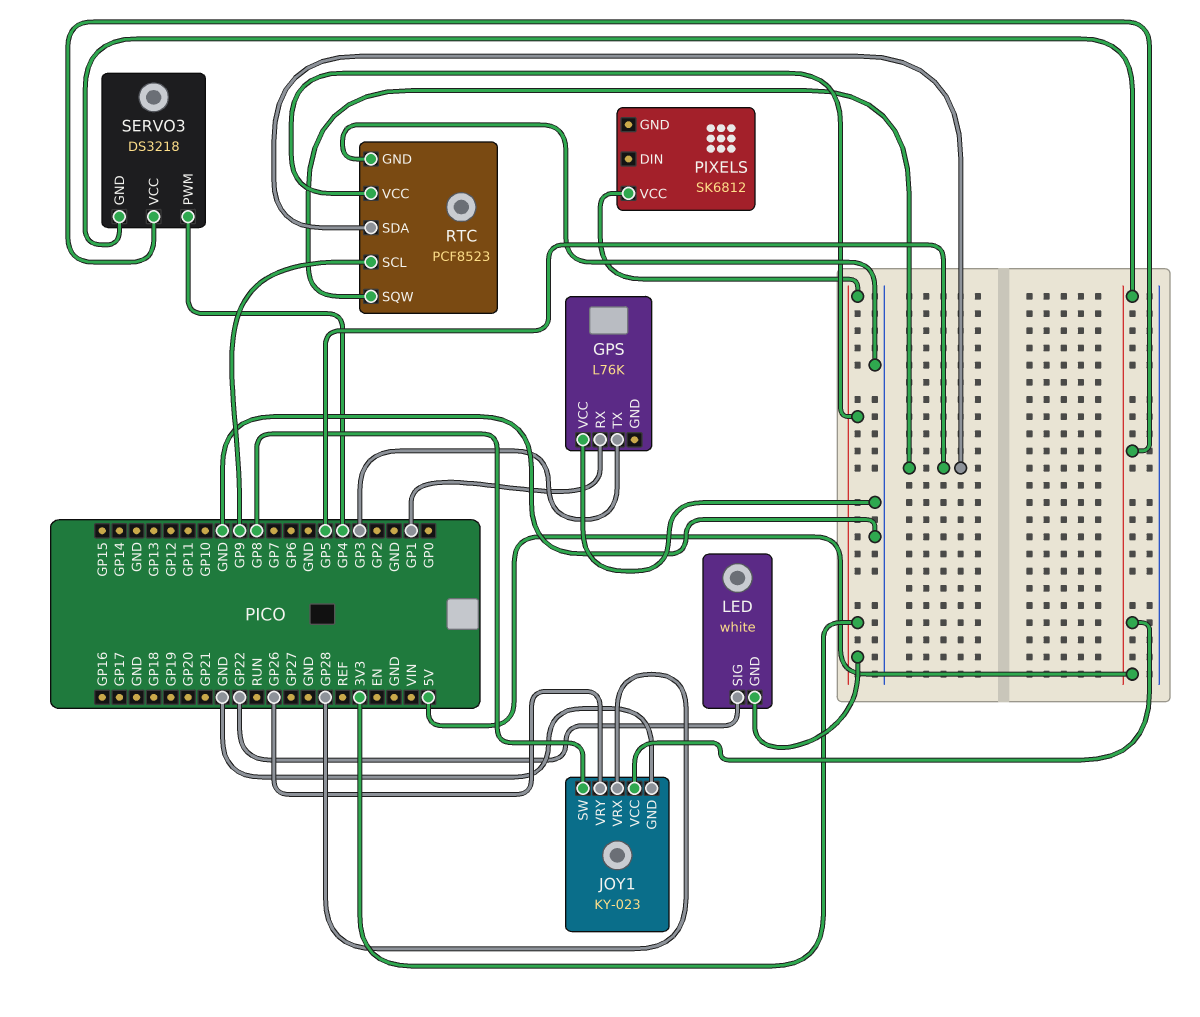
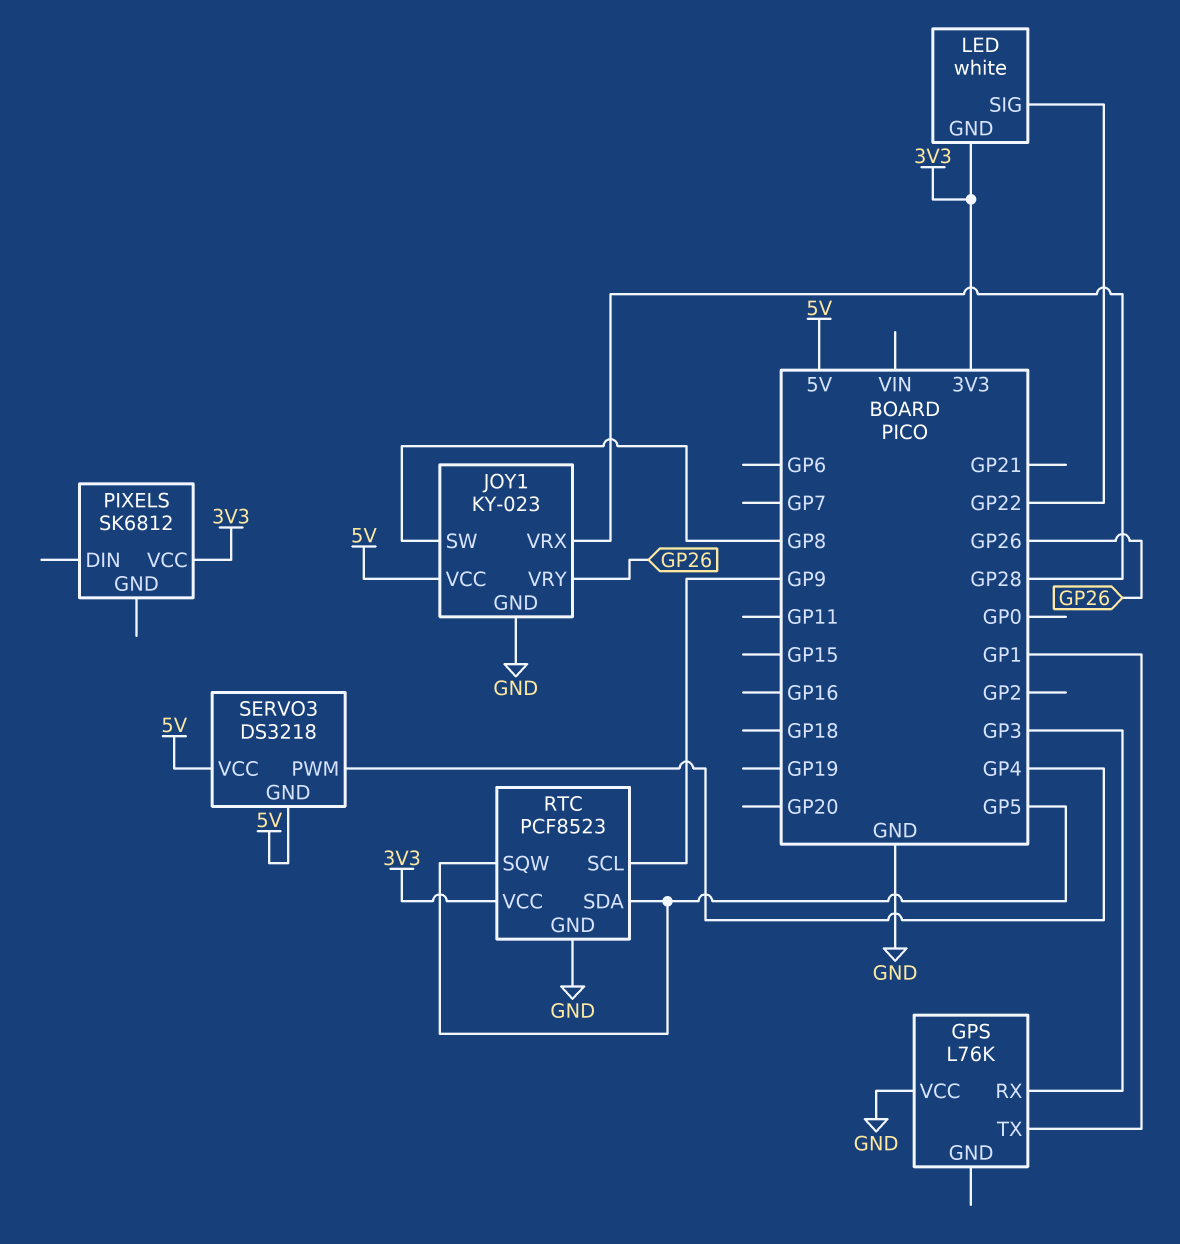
GPS pin RX: GP1 -> GP3
GPS pin TX: GP3 -> GP1

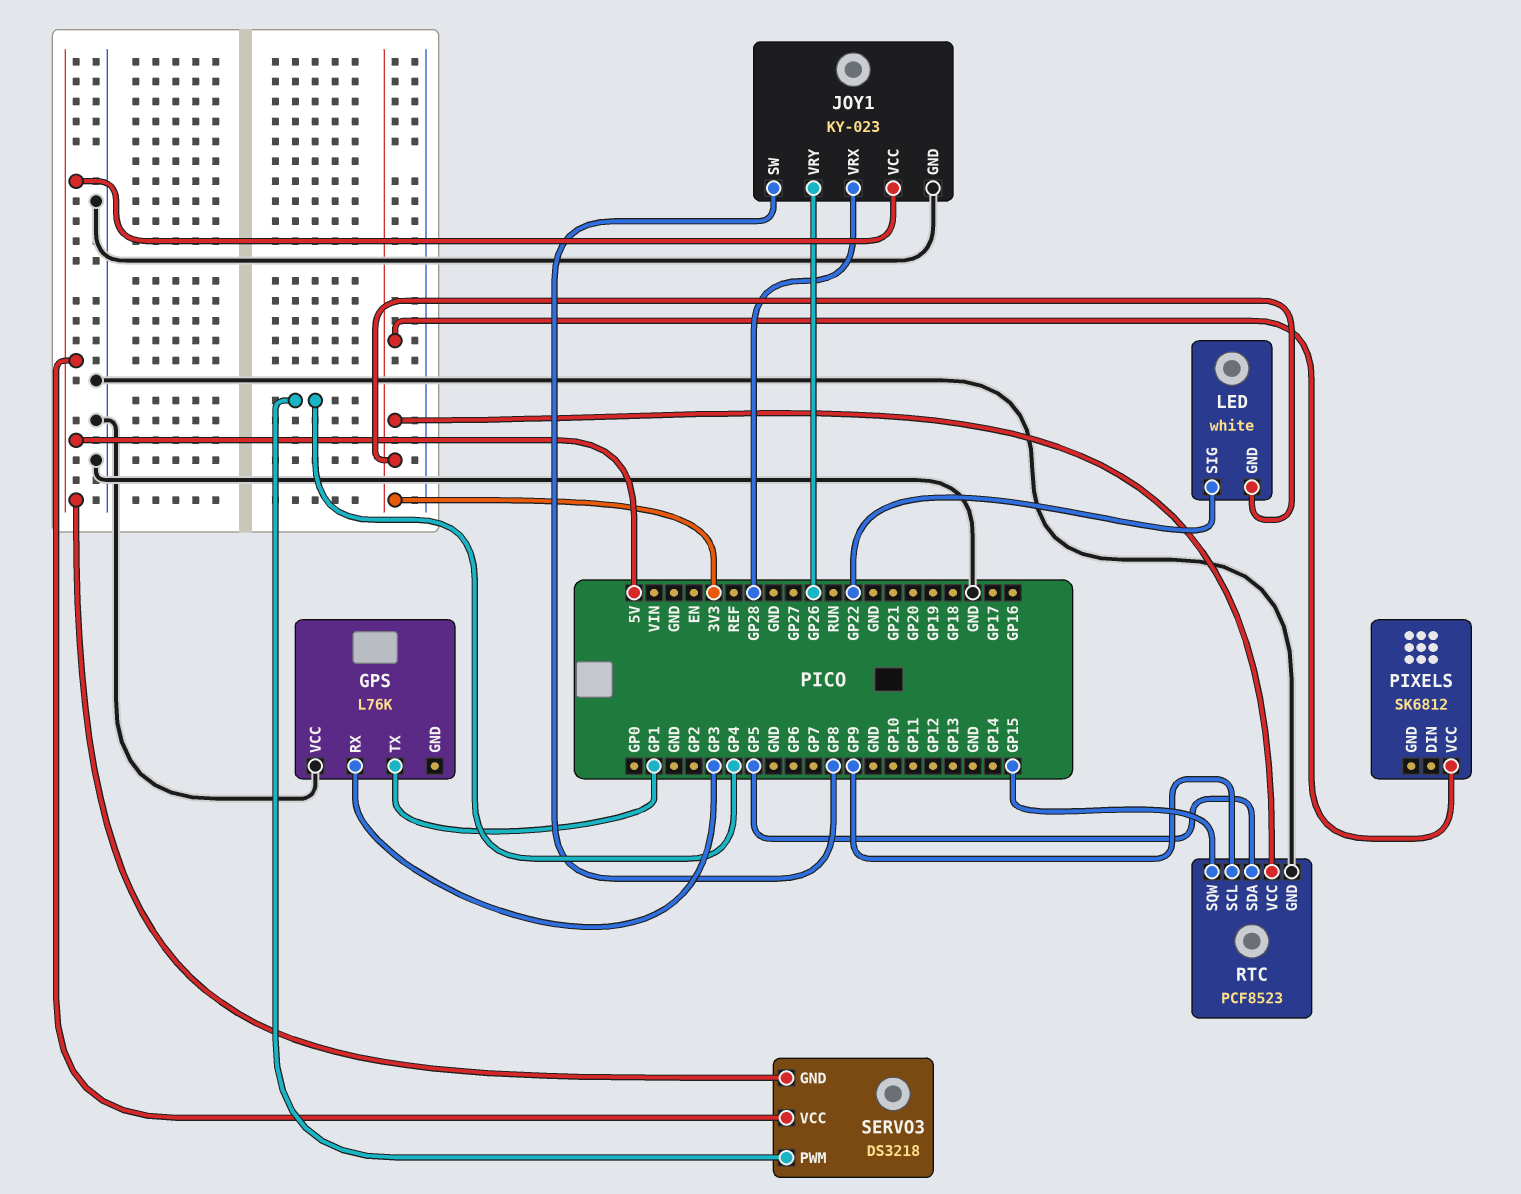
RTC pin SQW: GP5 -> GP15

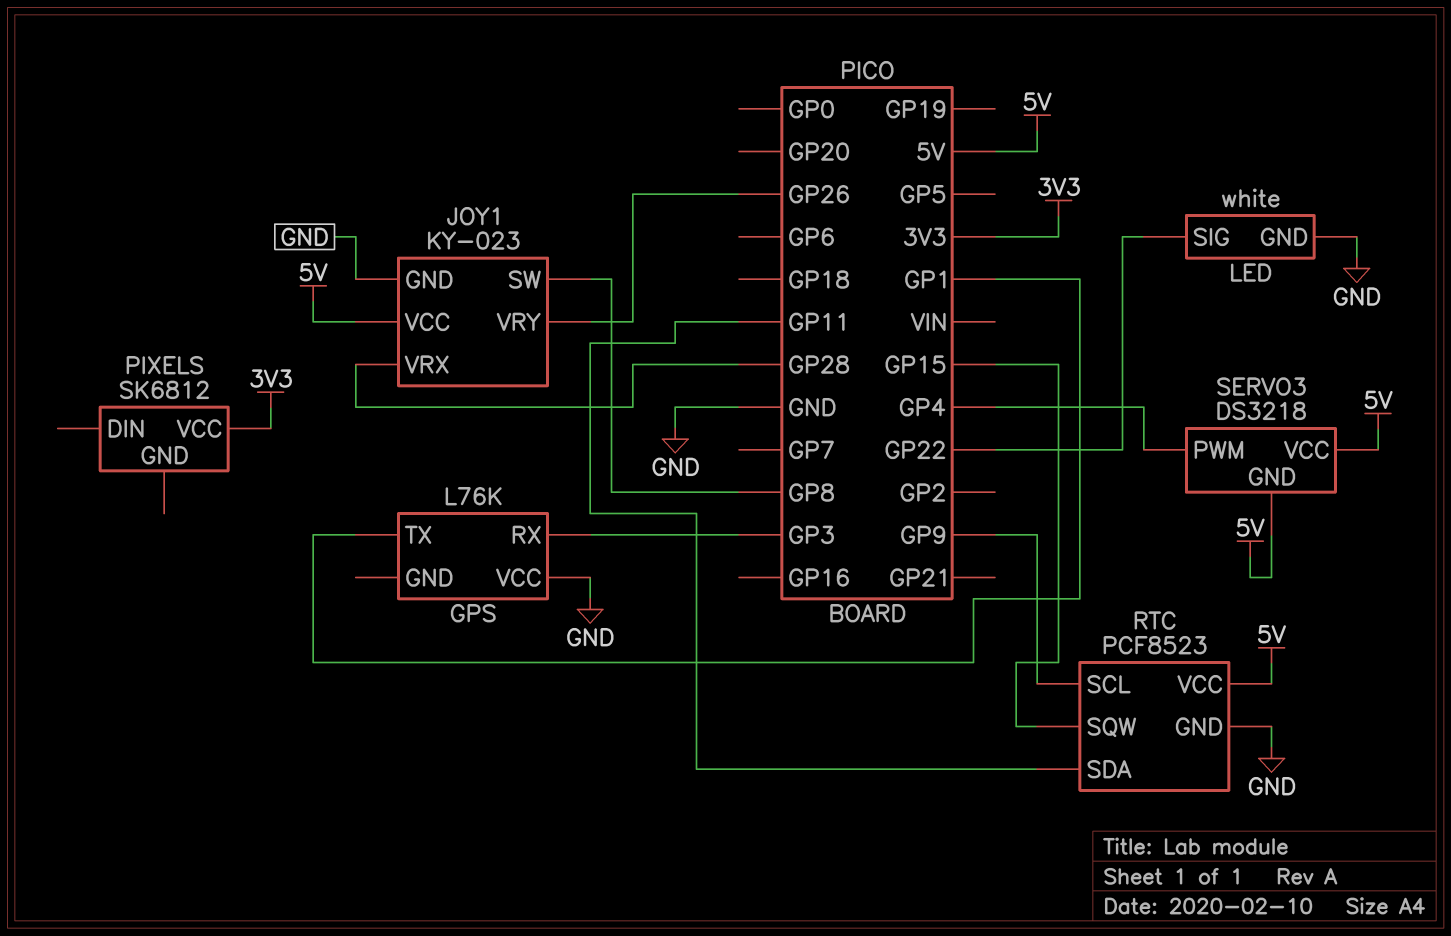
LED pin GND: 3V3 -> GND
RTC pin SDA: GP5 -> GP11
RTC pin VCC: 3V3 -> 5V

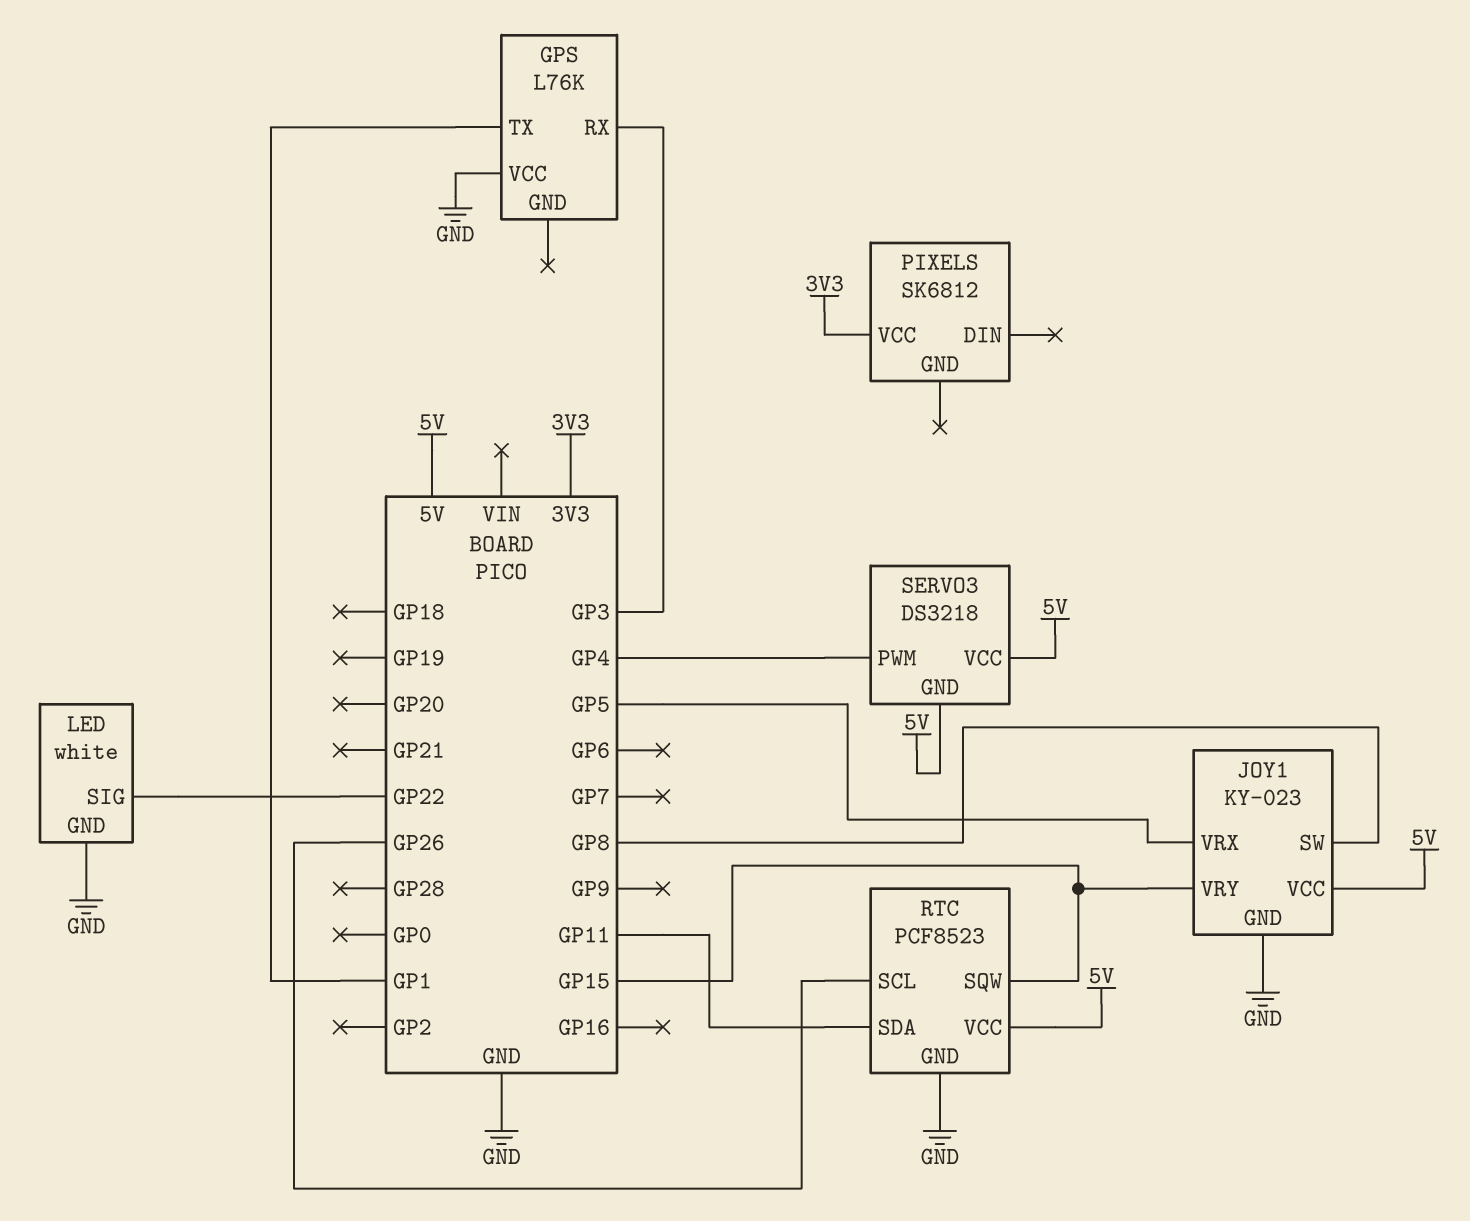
JOY1 pin VRX: GP28 -> GP5
JOY1 pin VRY: GP26 -> GP15
RTC pin SCL: GP9 -> GP26

